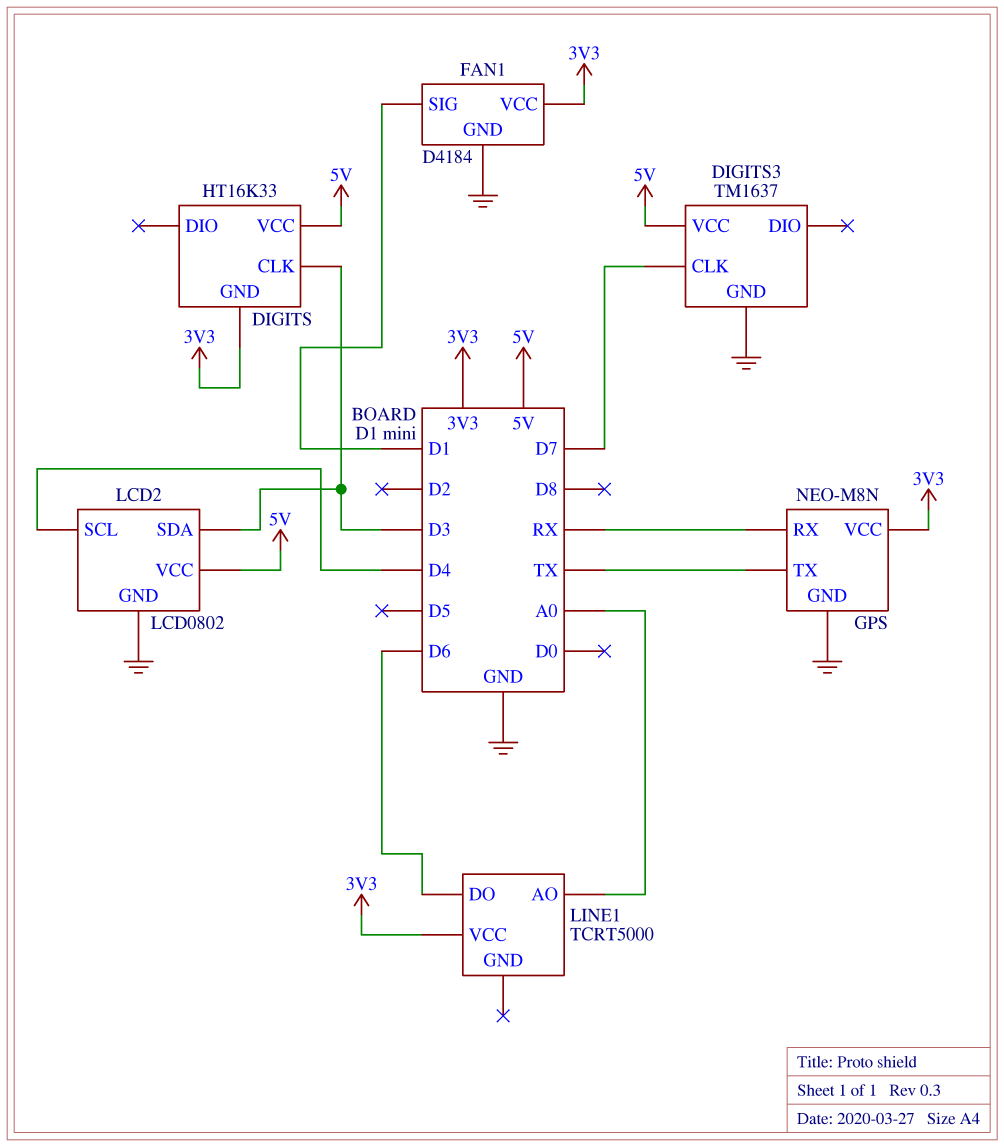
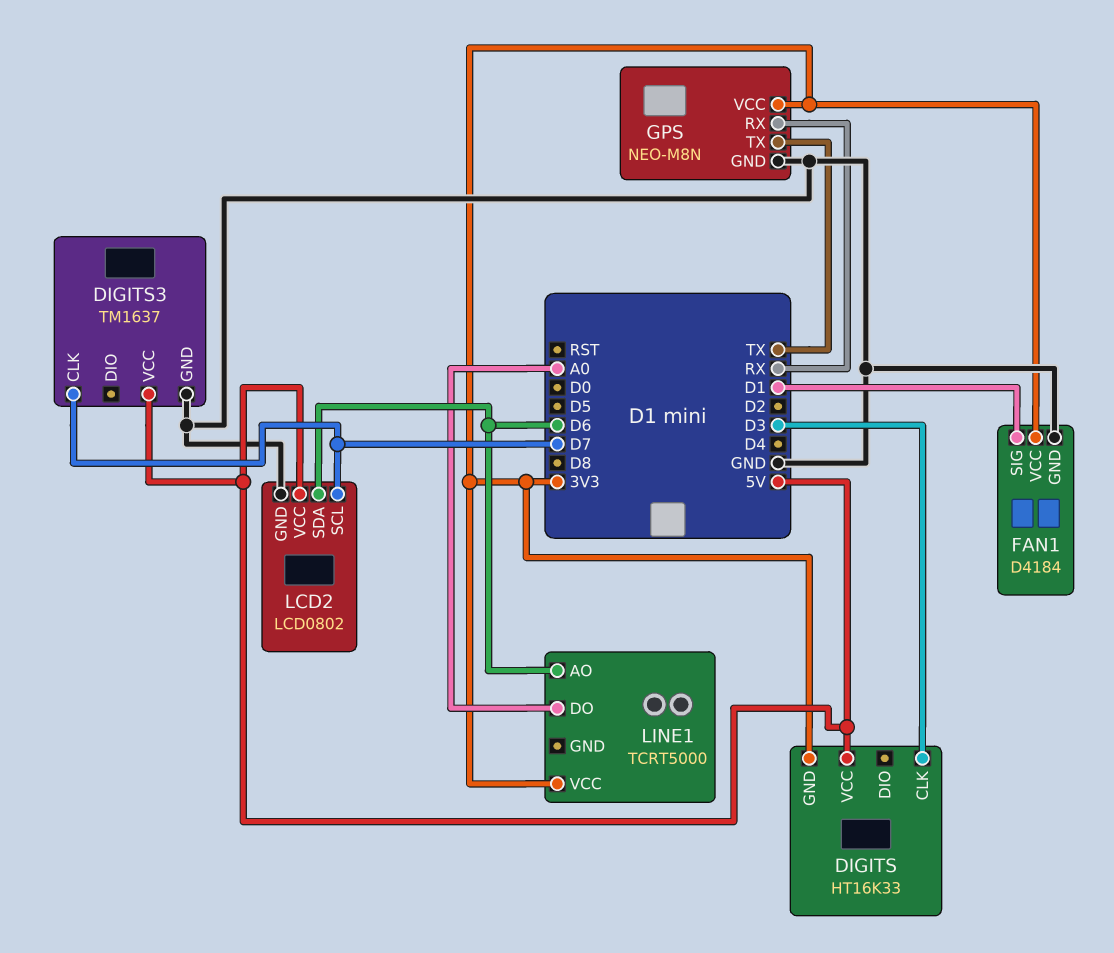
LCD2 pin SCL: D4 -> D7
LCD2 pin SDA: D3 -> D6
LINE1 pin AO: A0 -> D6
LINE1 pin DO: D6 -> A0

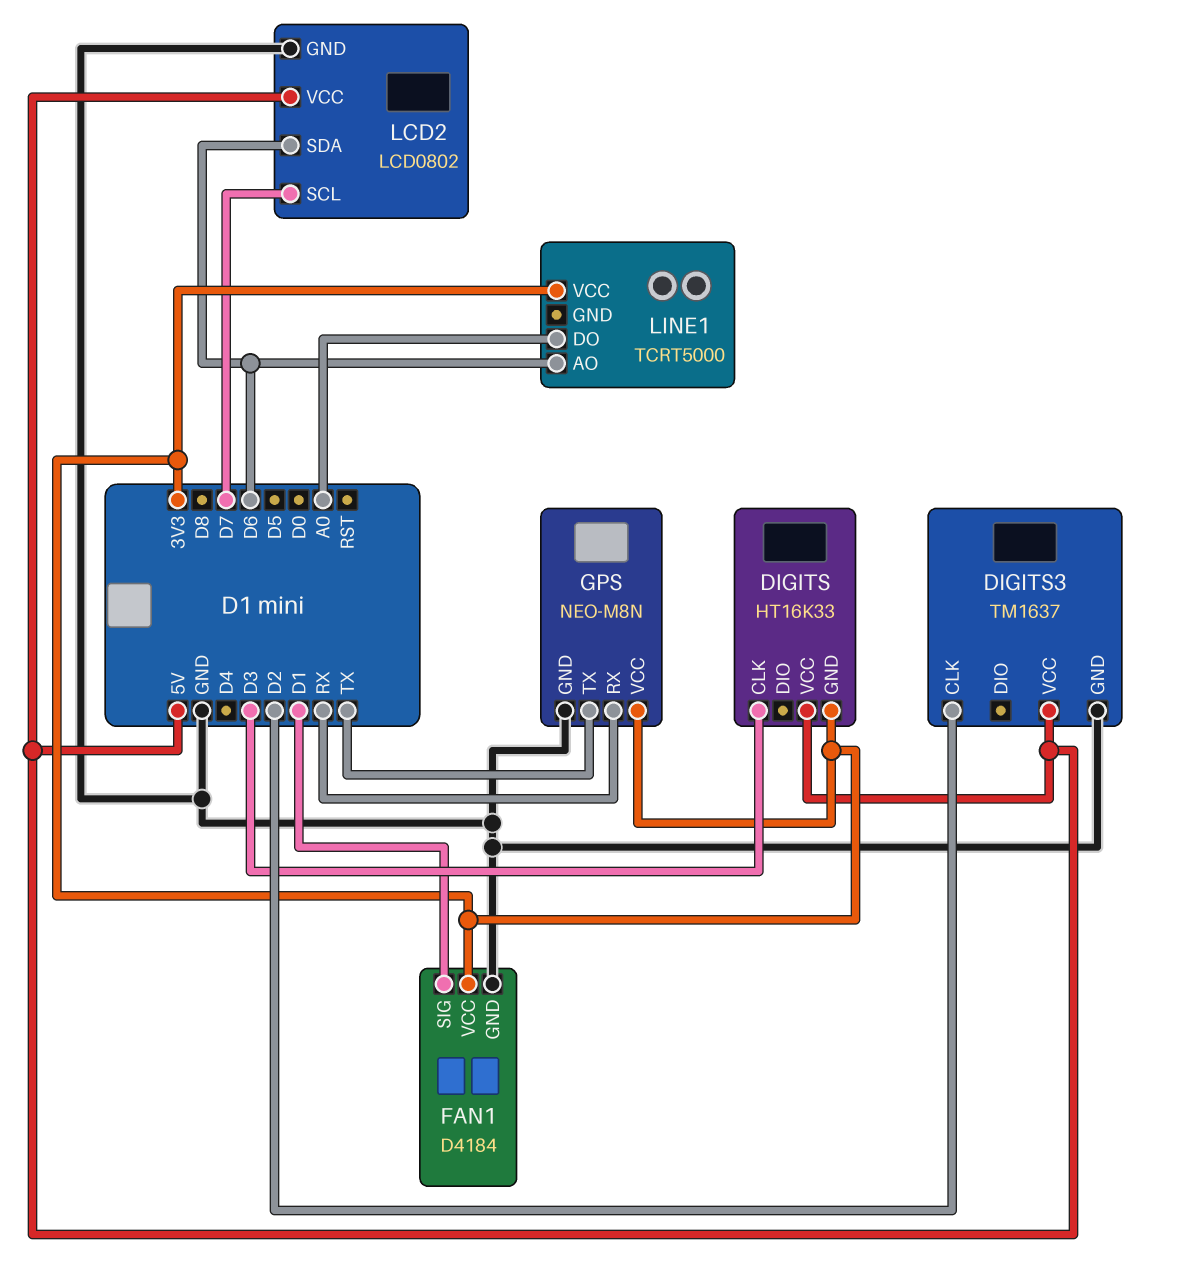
DIGITS3 pin CLK: D7 -> D2

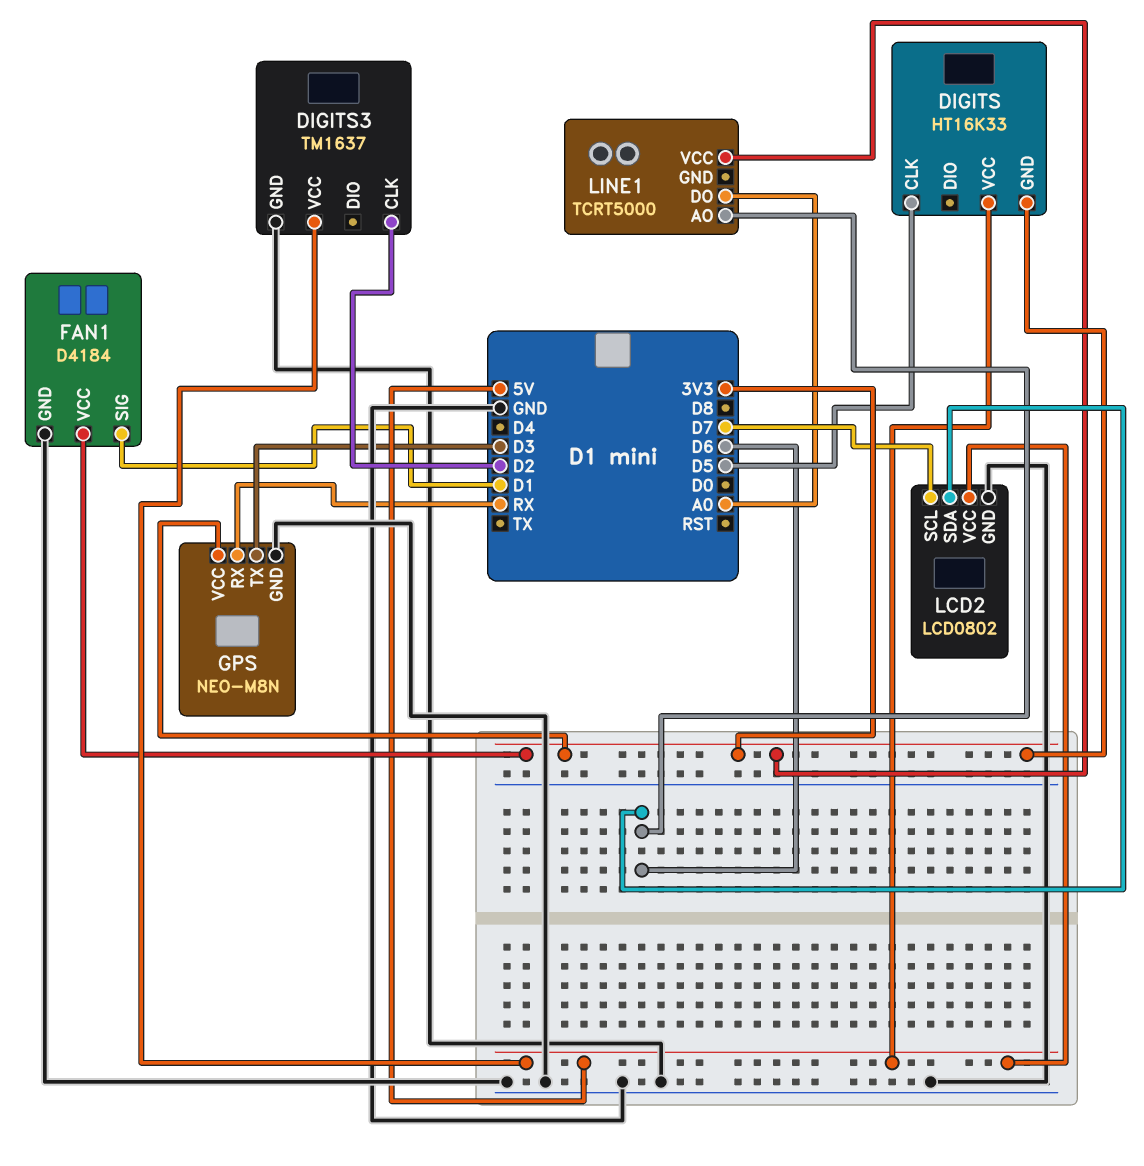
DIGITS pin CLK: D3 -> D5
GPS pin TX: TX -> D3

